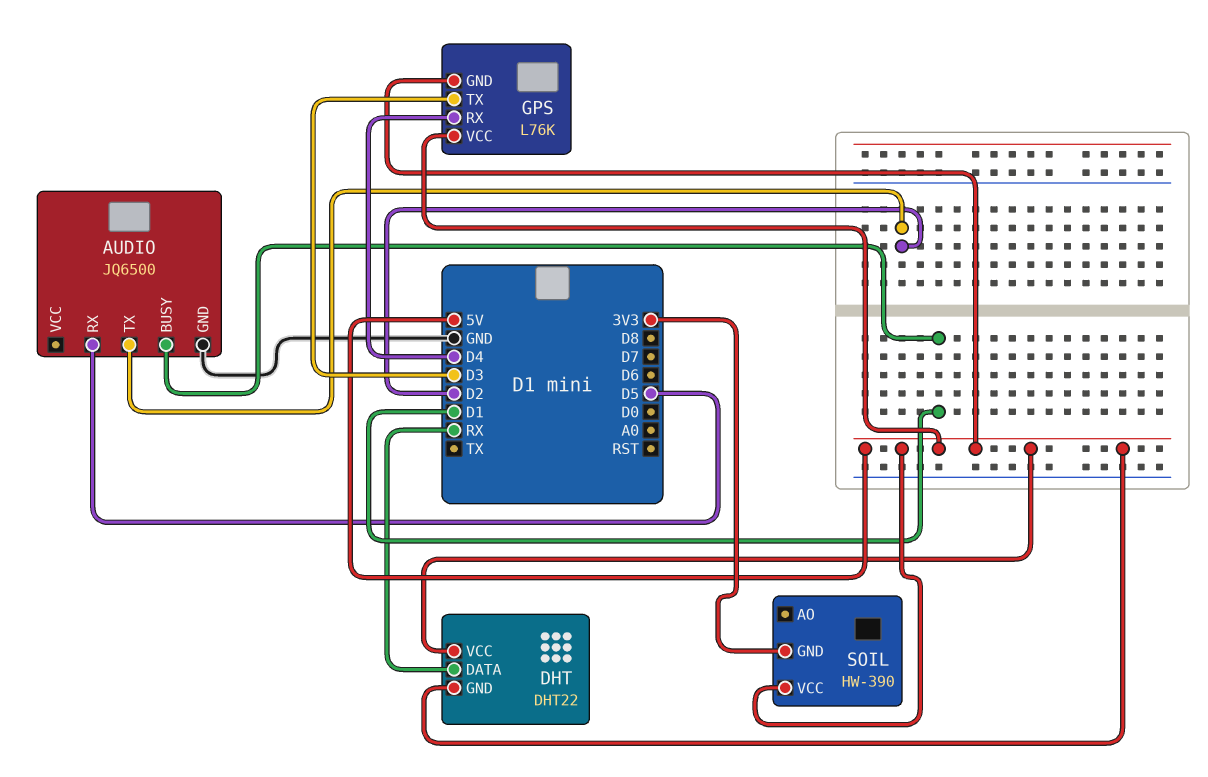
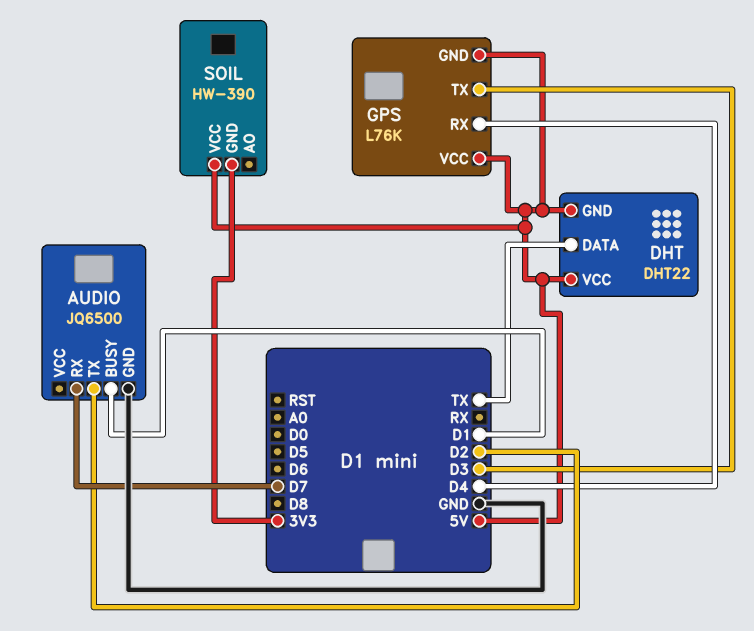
AUDIO pin RX: D5 -> D7
DHT pin DATA: RX -> TX

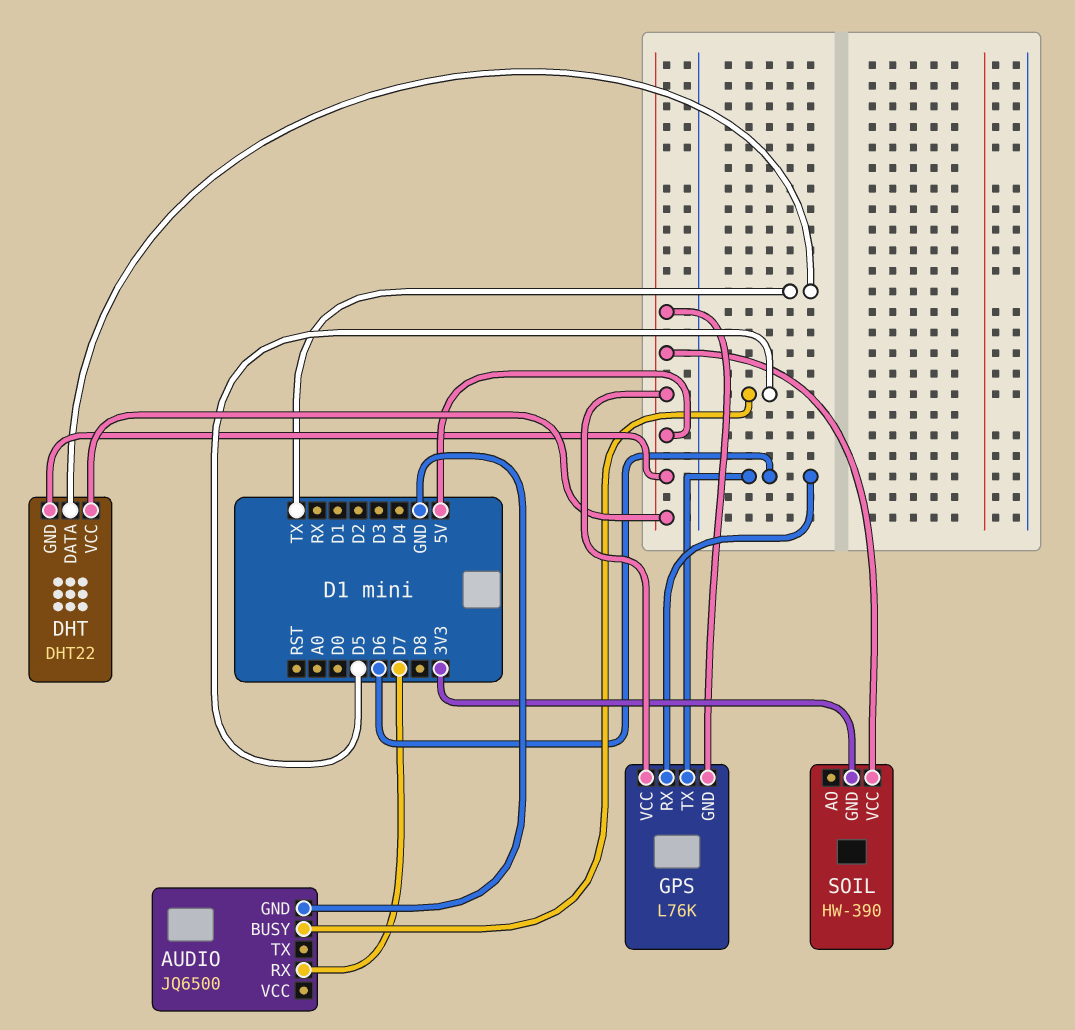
AUDIO pin BUSY: D1 -> D5
AUDIO pin TX: D2 -> none
GPS pin RX: D4 -> D6
GPS pin TX: D3 -> D6

